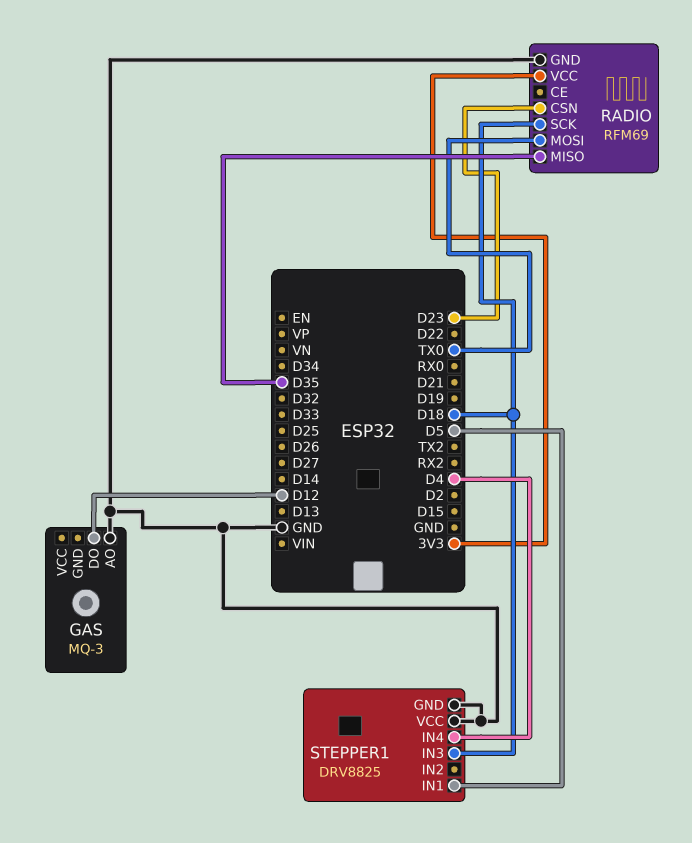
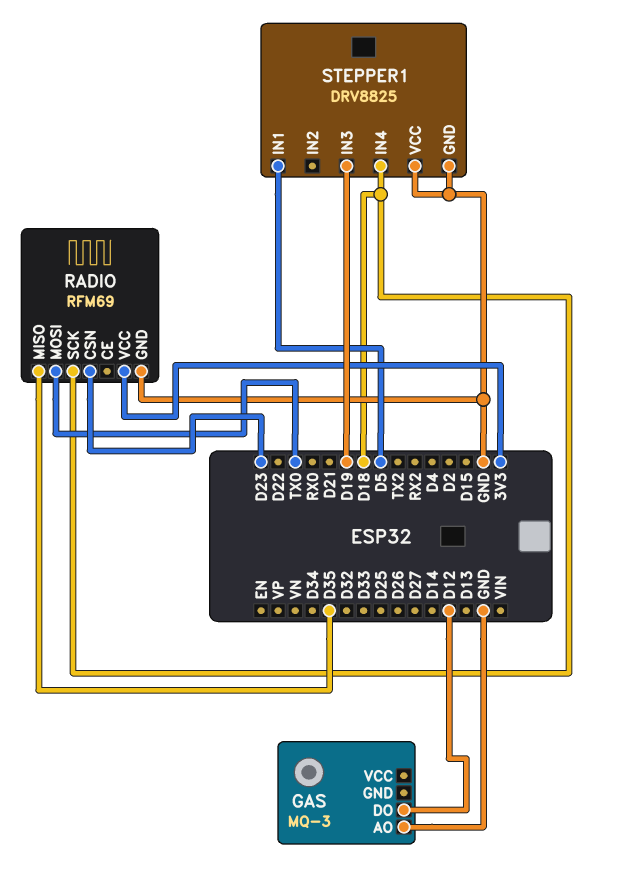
STEPPER1 pin IN3: D18 -> D19
STEPPER1 pin IN4: D4 -> D18

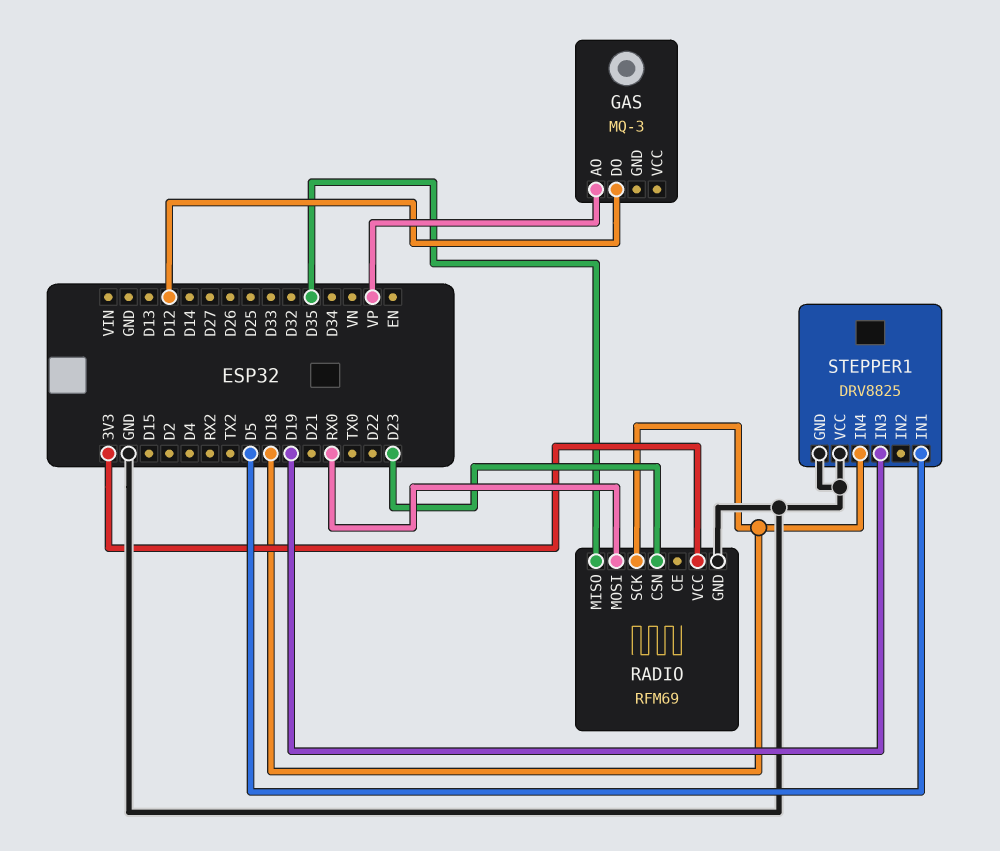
GAS pin AO: GND -> VP
RADIO pin MOSI: TX0 -> RX0

